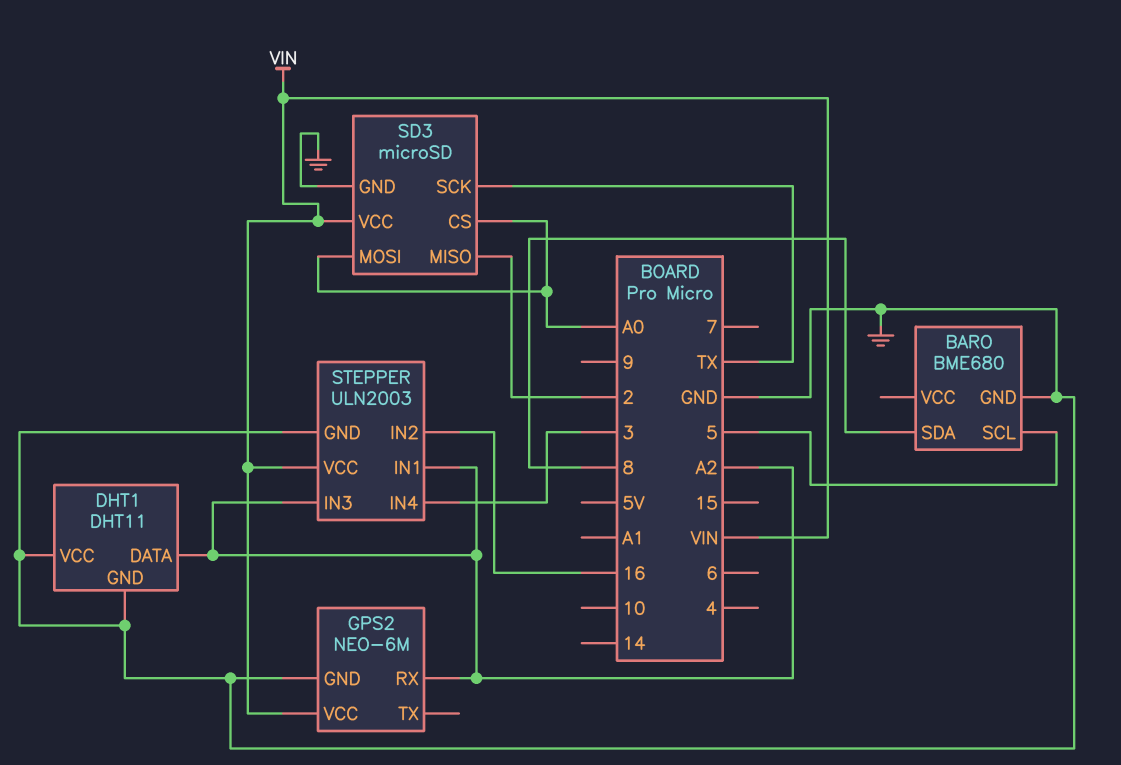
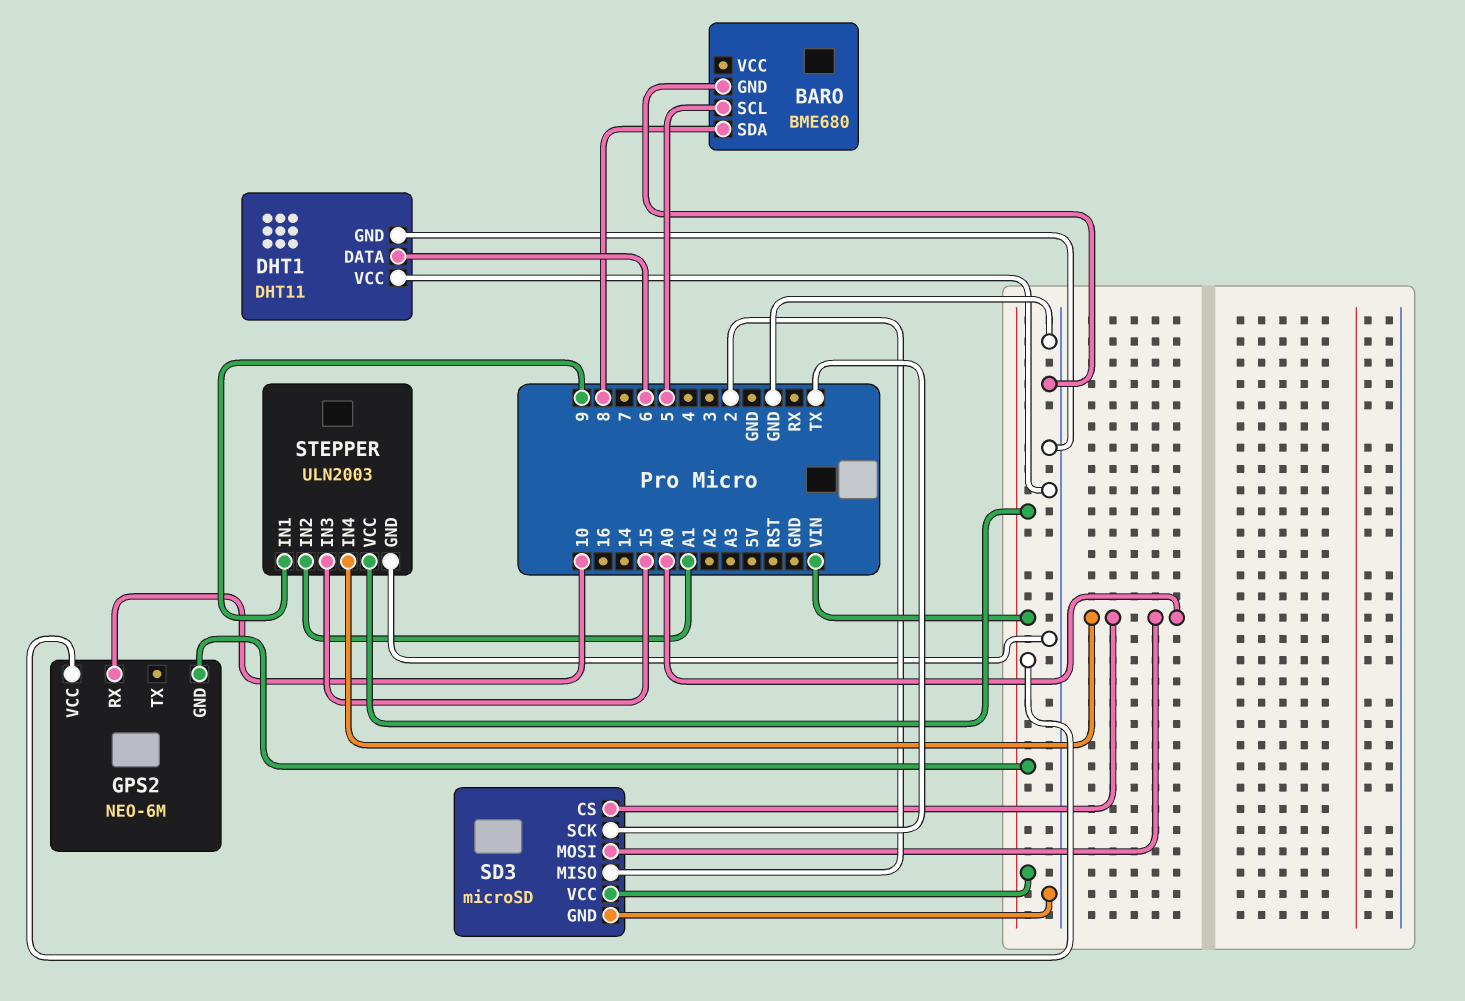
DHT1 pin DATA: A2 -> 6
GPS2 pin GND: GND -> VIN
GPS2 pin RX: A2 -> 10
STEPPER pin IN1: A2 -> 9
STEPPER pin IN2: 16 -> A1
STEPPER pin IN3: A2 -> 15
STEPPER pin IN4: 3 -> A0

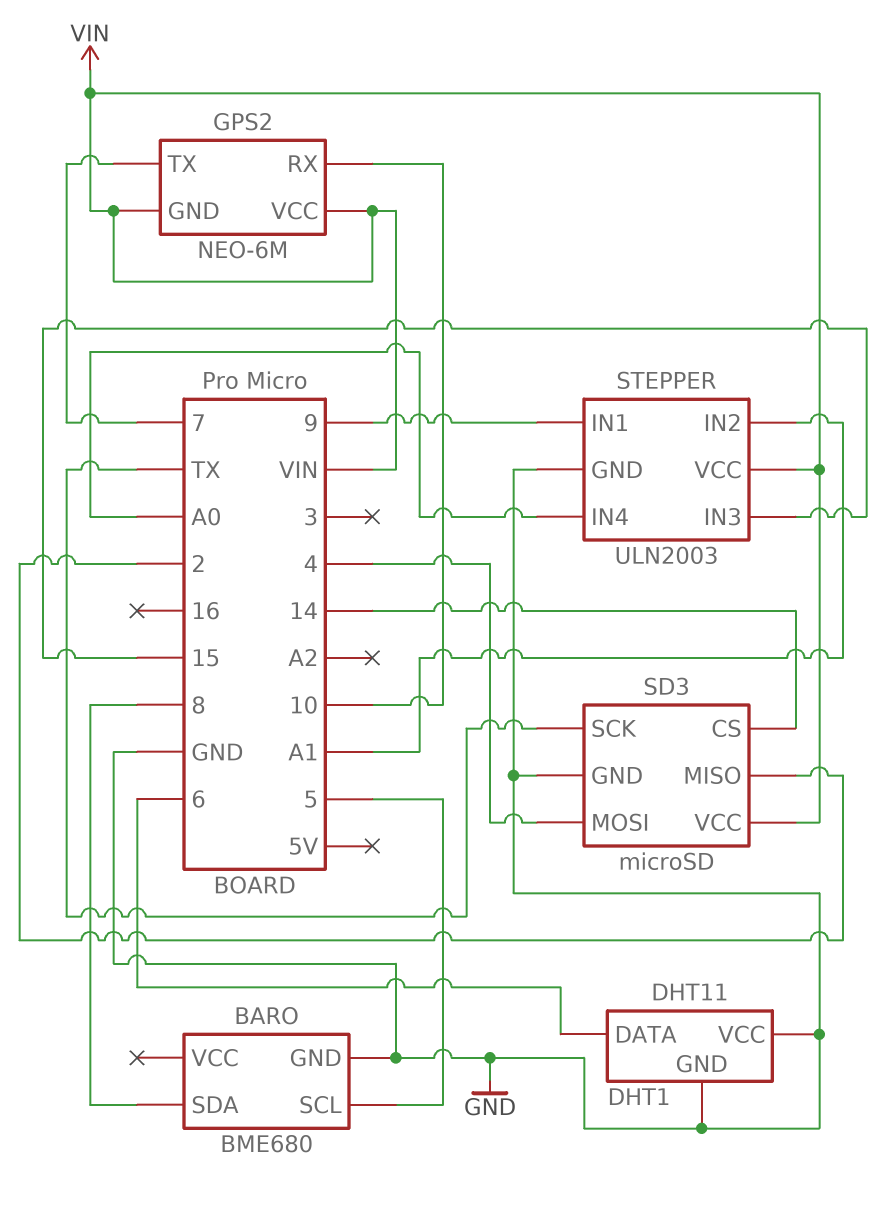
GPS2 pin TX: none -> 7
SD3 pin CS: A0 -> 14
SD3 pin MOSI: A0 -> 4

